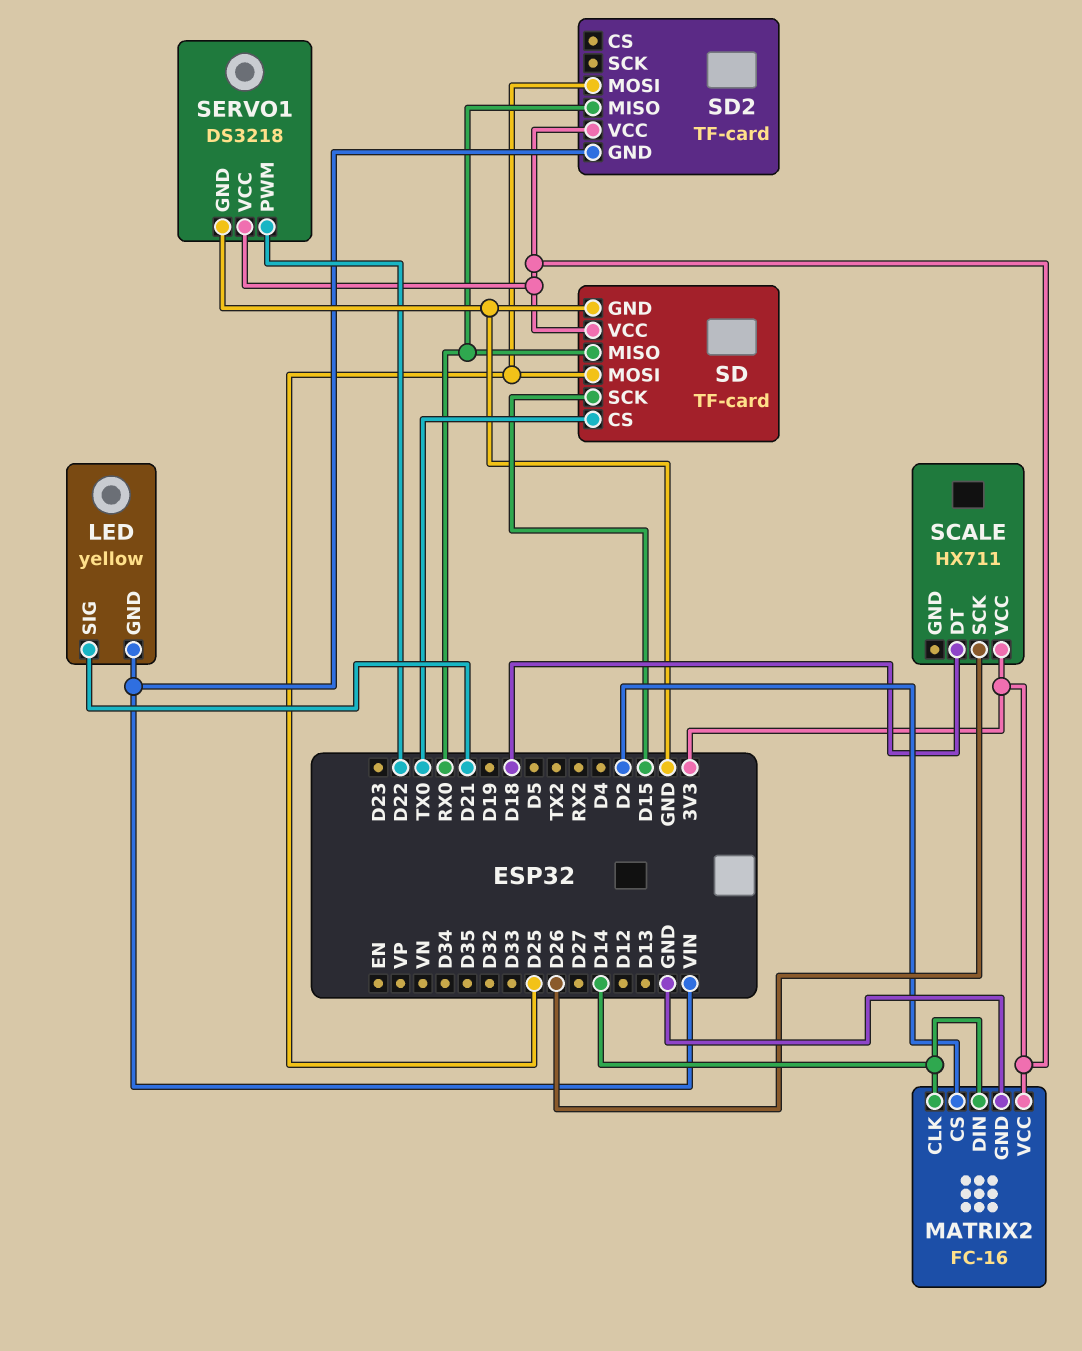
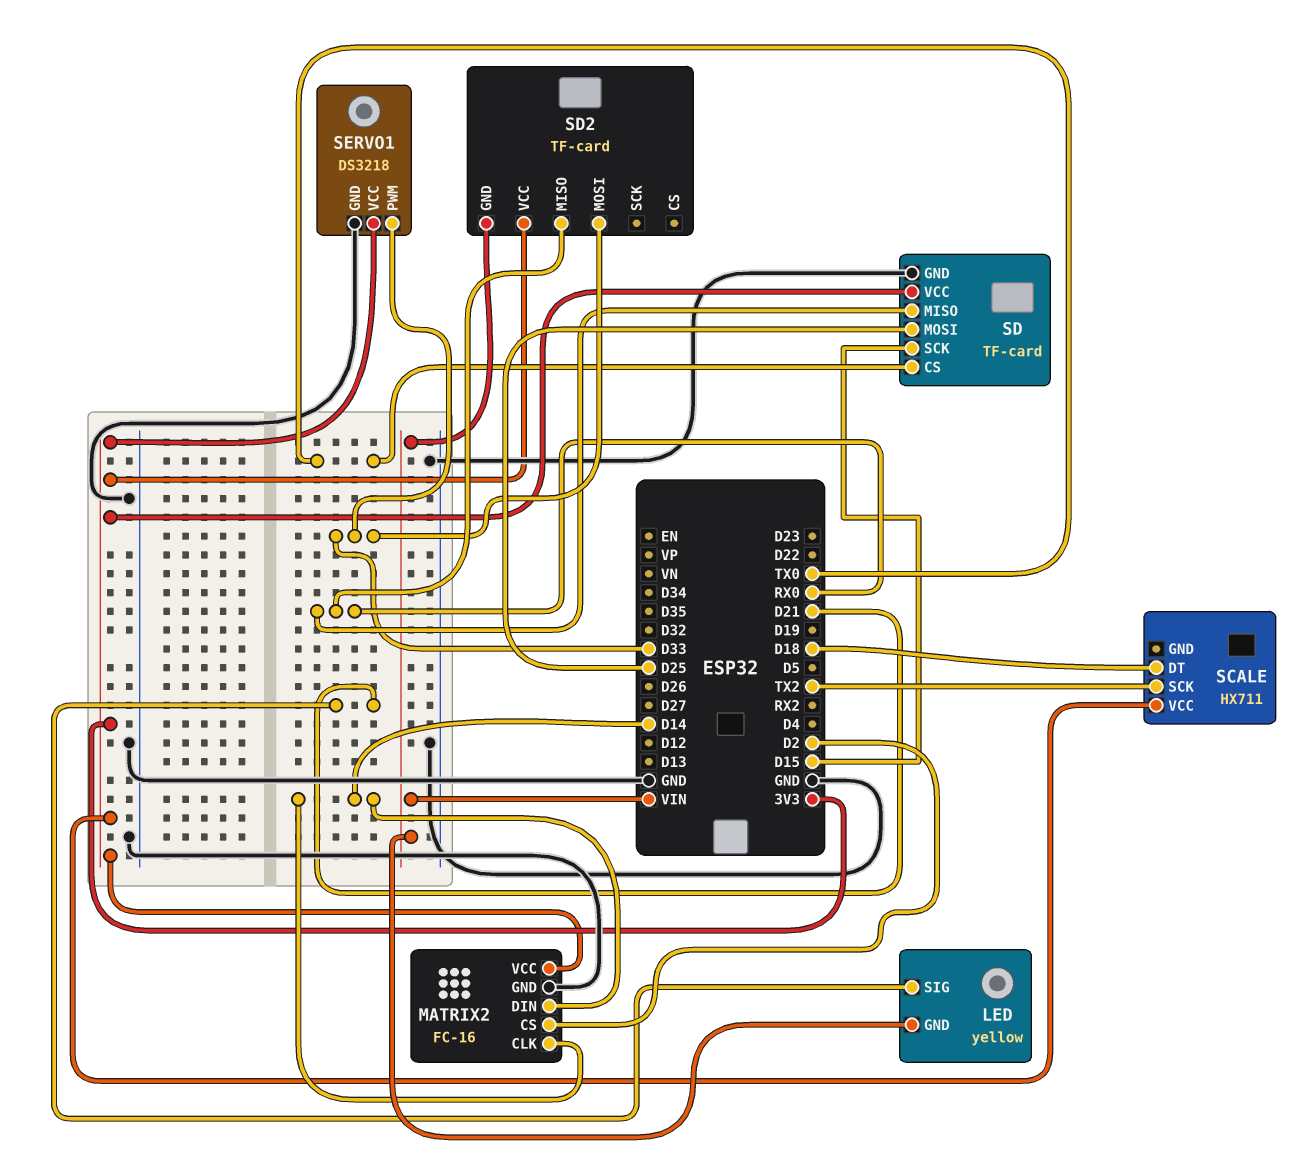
SCALE pin SCK: D26 -> TX2
SD2 pin MOSI: D25 -> D33
SERVO1 pin PWM: D22 -> D33

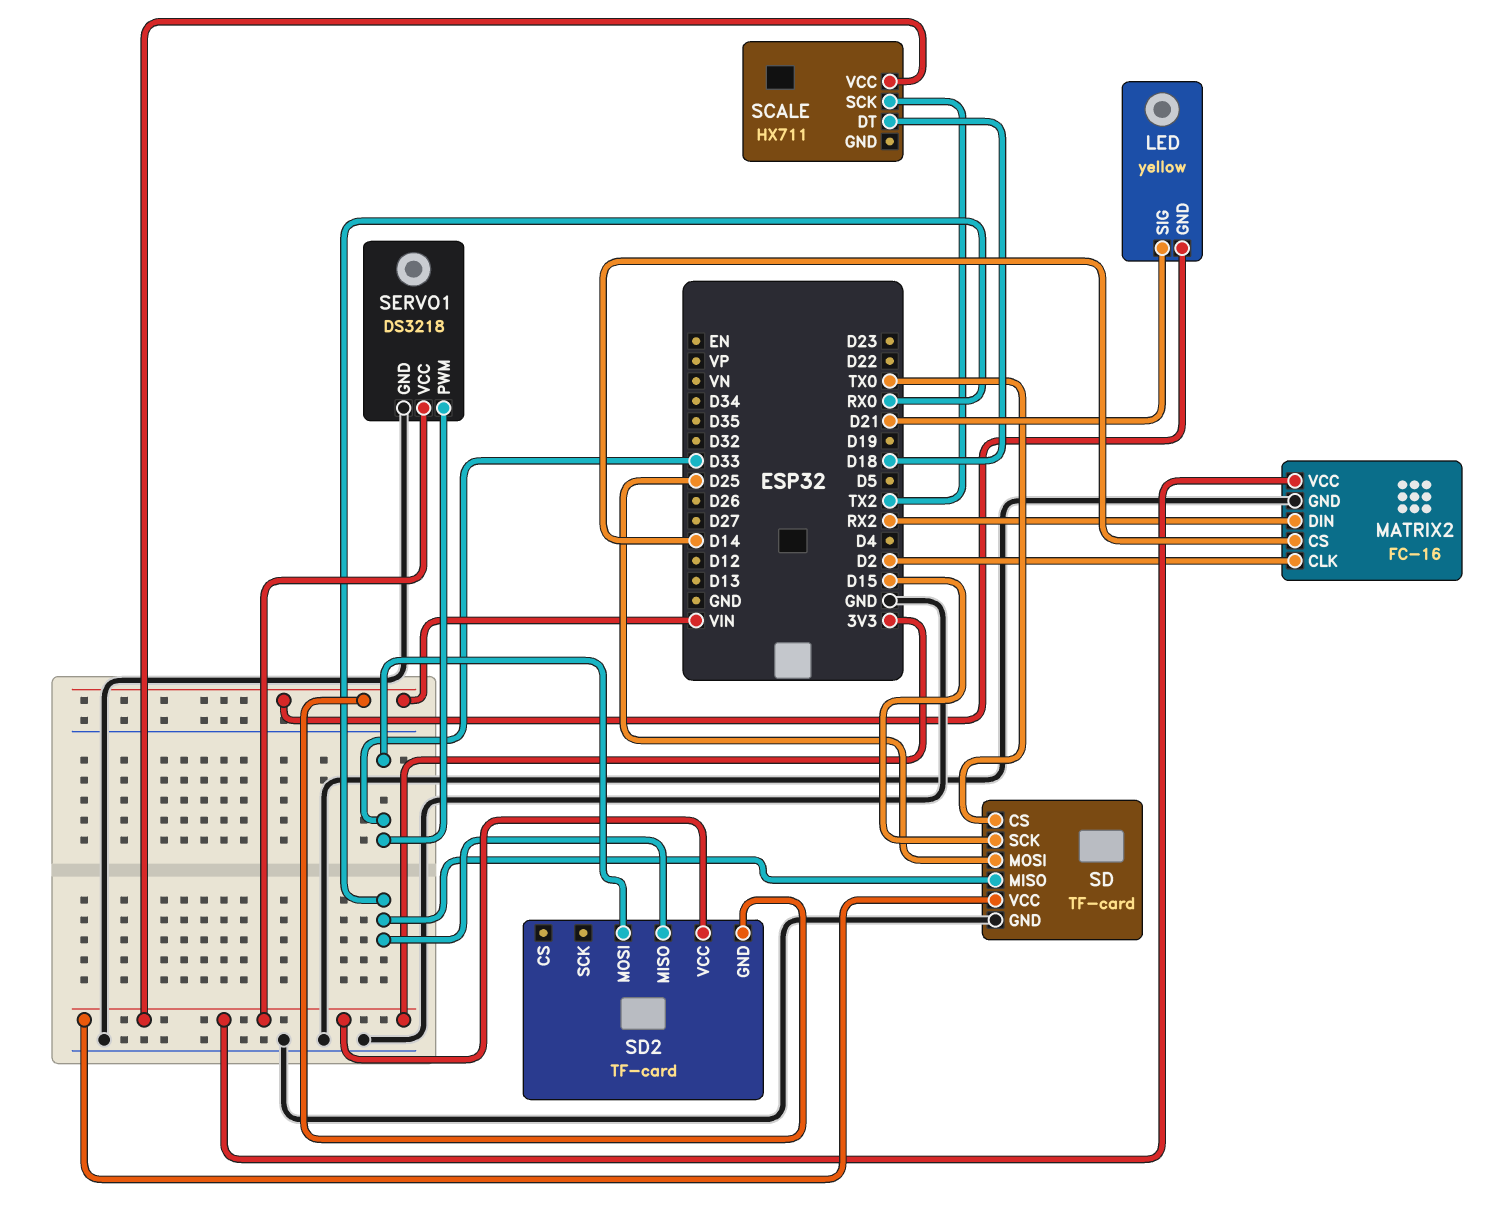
MATRIX2 pin CLK: D14 -> D2
MATRIX2 pin CS: D2 -> D14
MATRIX2 pin DIN: D14 -> RX2

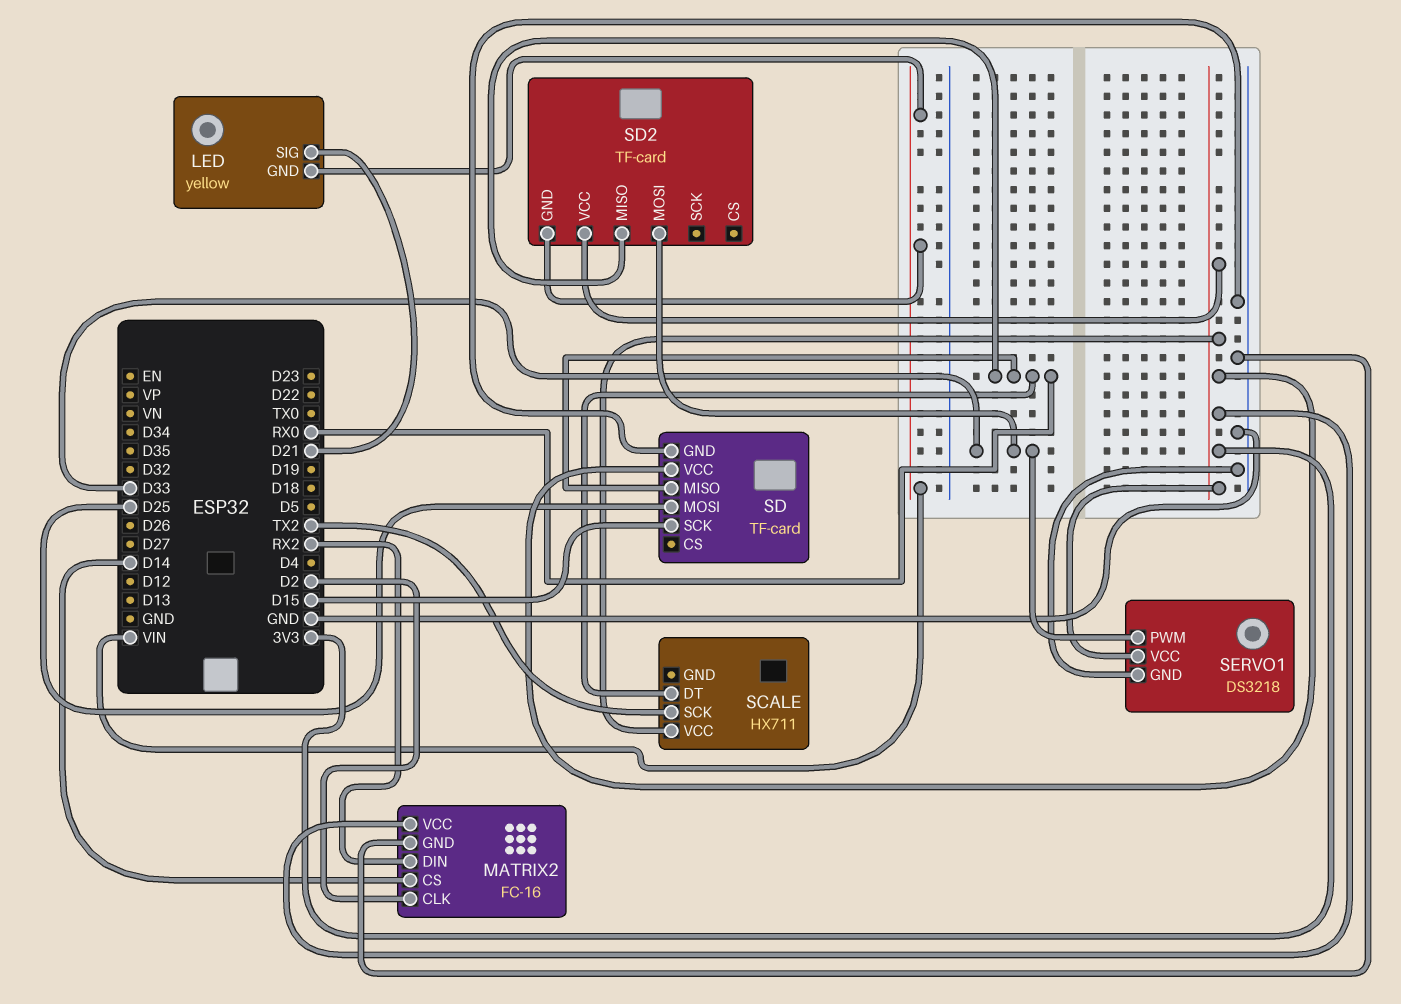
SCALE pin DT: D18 -> RX0
SD pin CS: TX0 -> none

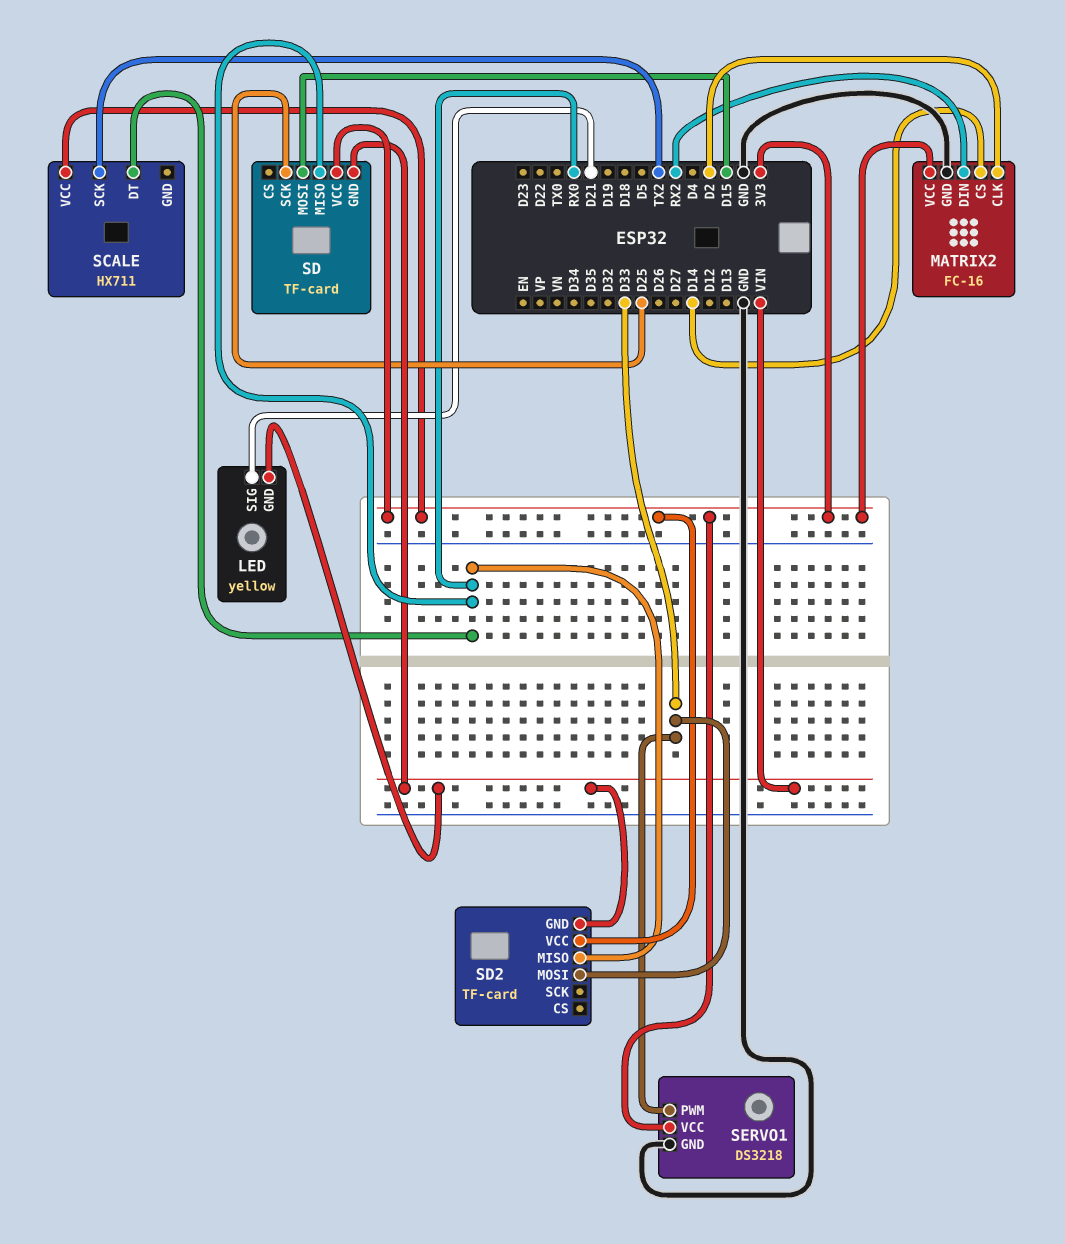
SD pin GND: GND -> VIN
SD pin MOSI: D25 -> D15
SD pin SCK: D15 -> D25

